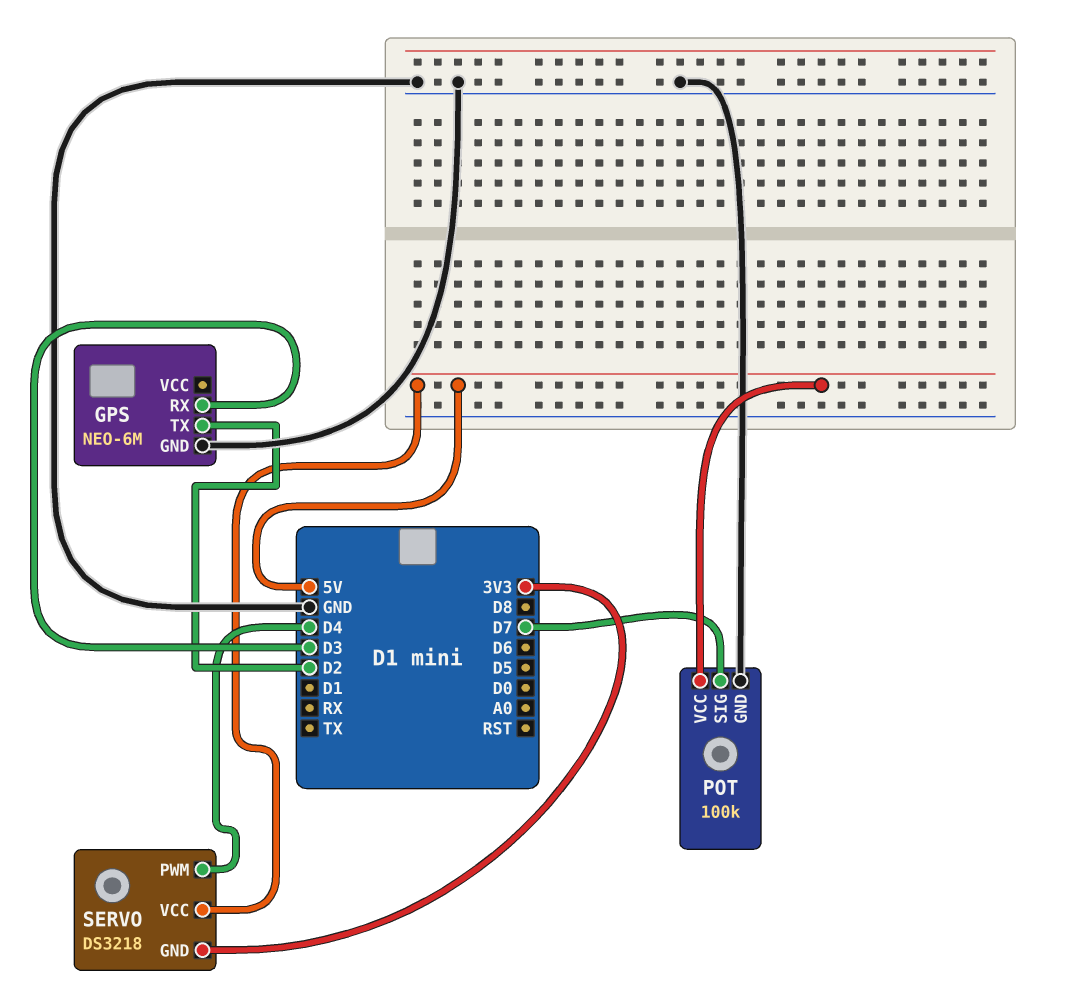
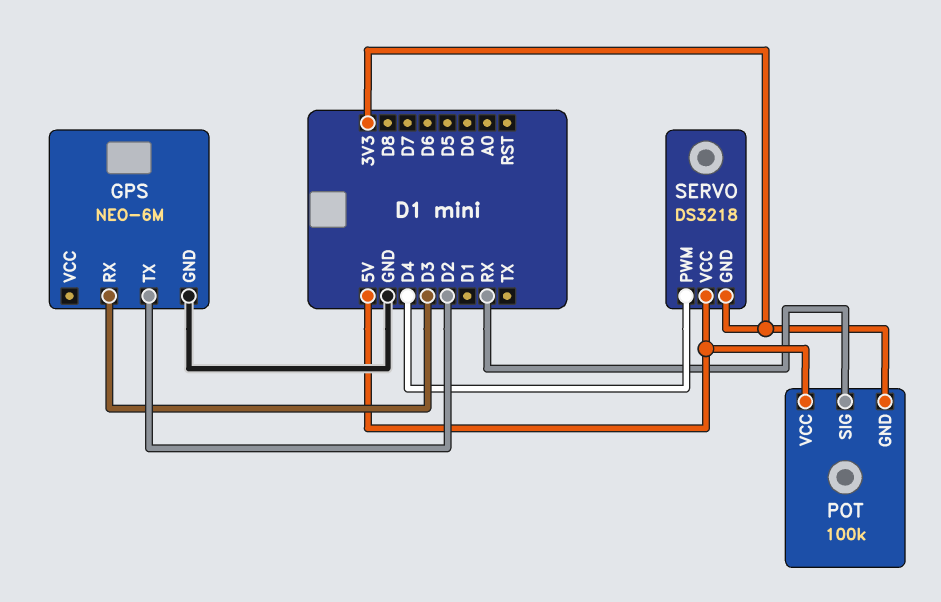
POT pin GND: GND -> 3V3
POT pin SIG: D7 -> RX

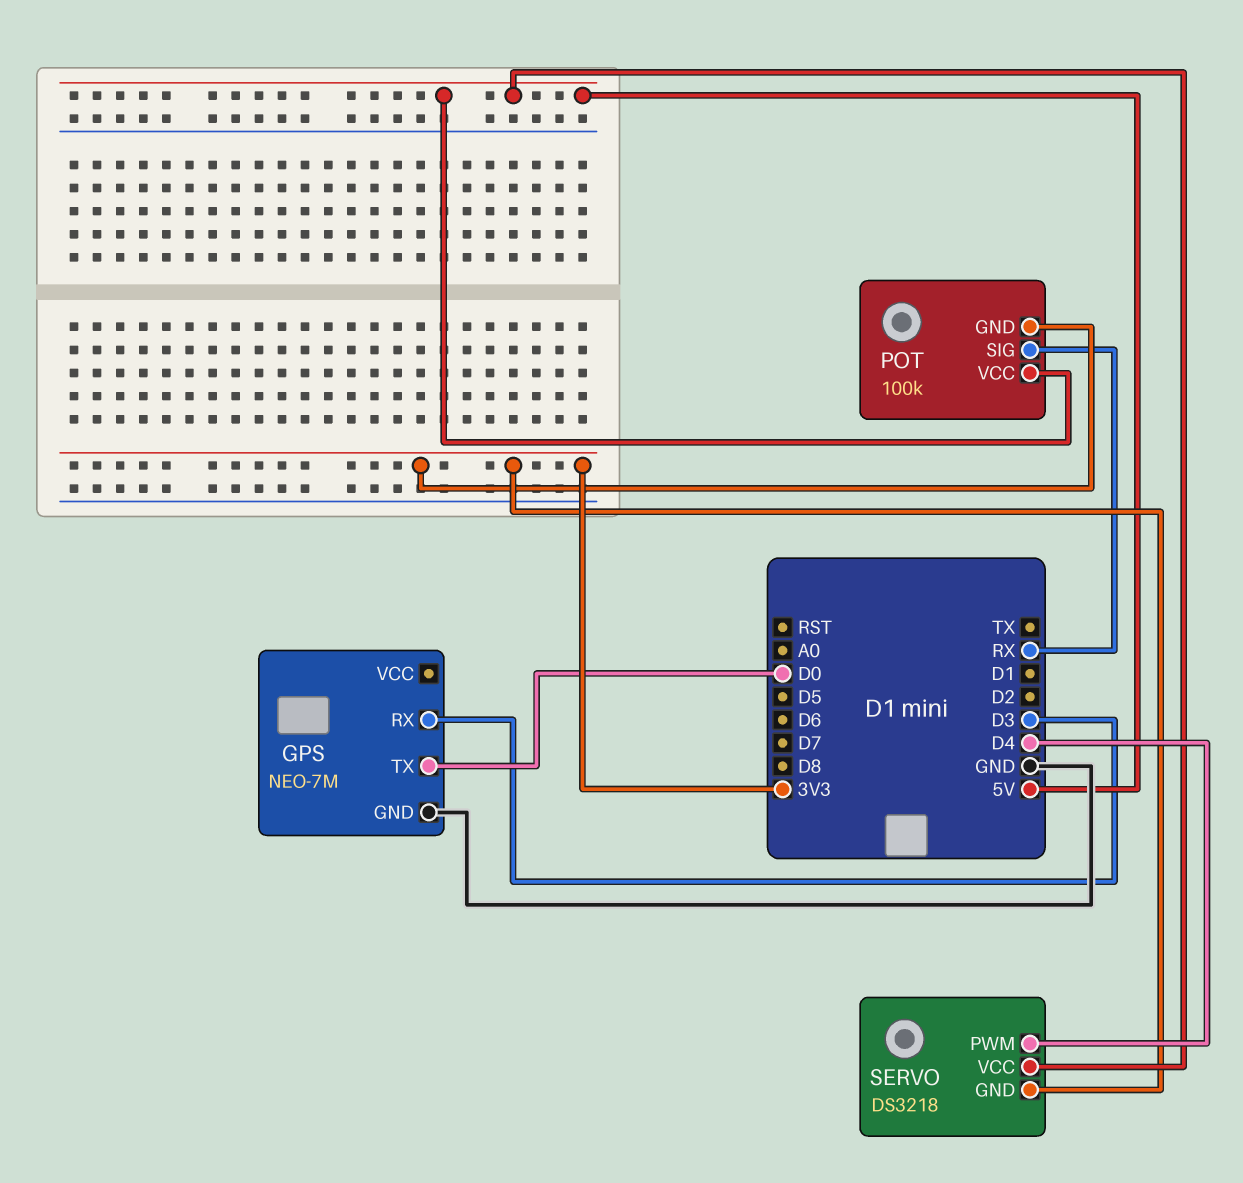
GPS: NEO-6M -> NEO-7M
GPS pin TX: D2 -> D0

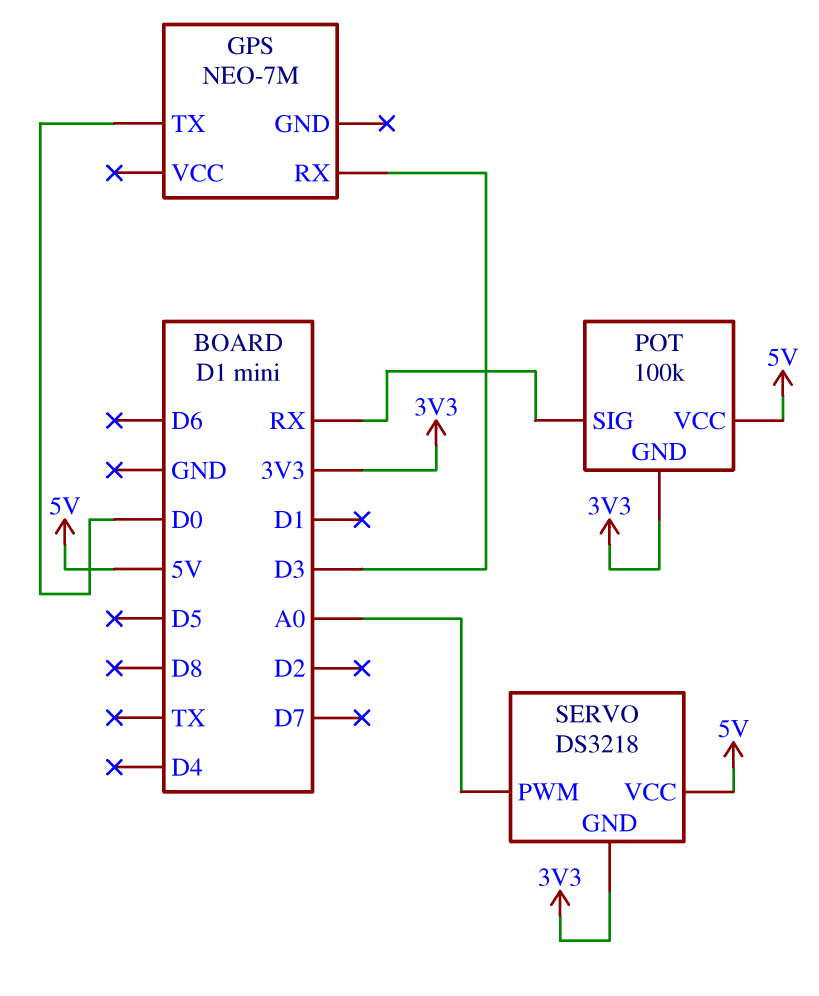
GPS pin GND: GND -> none
SERVO pin PWM: D4 -> A0

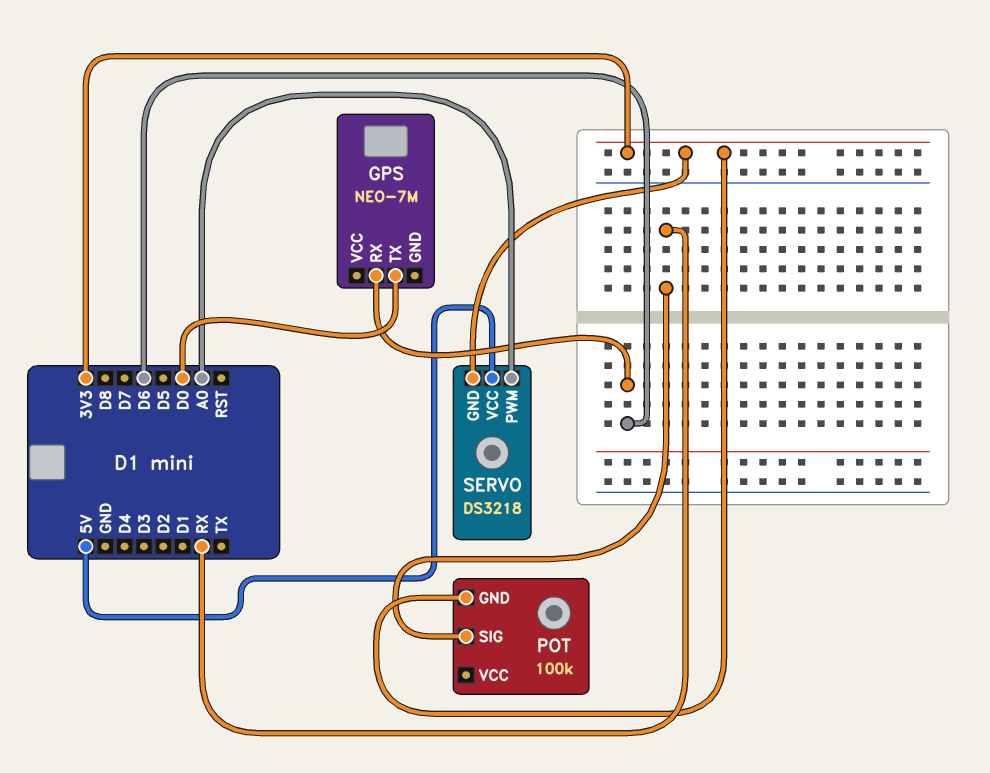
GPS pin RX: D3 -> D6
POT pin VCC: 5V -> none

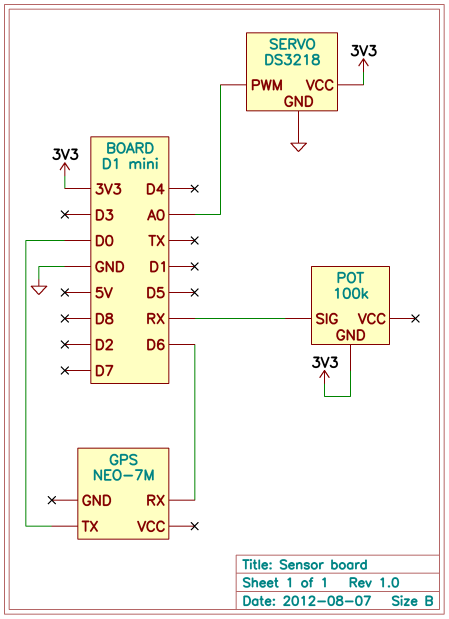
SERVO pin GND: 3V3 -> GND
SERVO pin VCC: 5V -> 3V3

